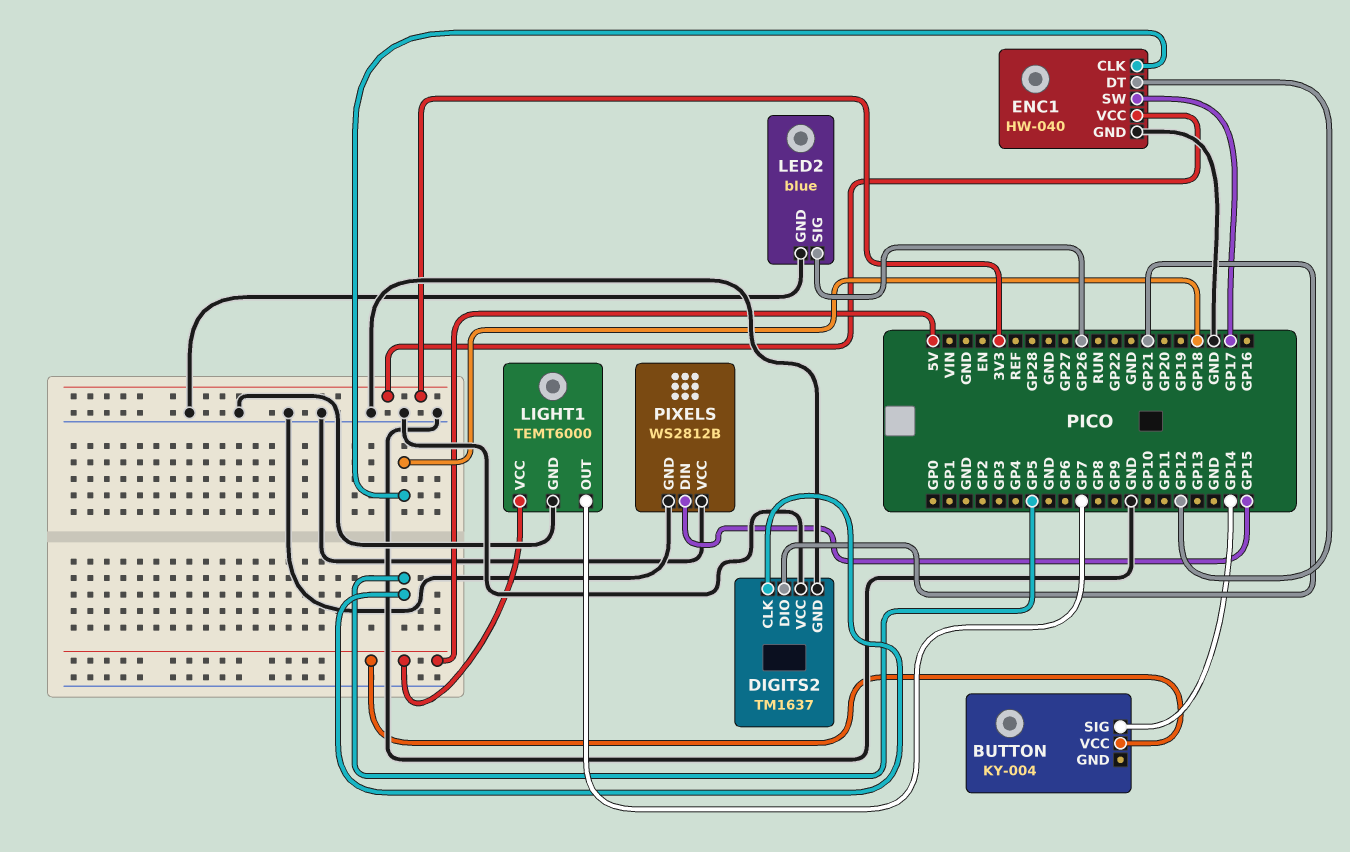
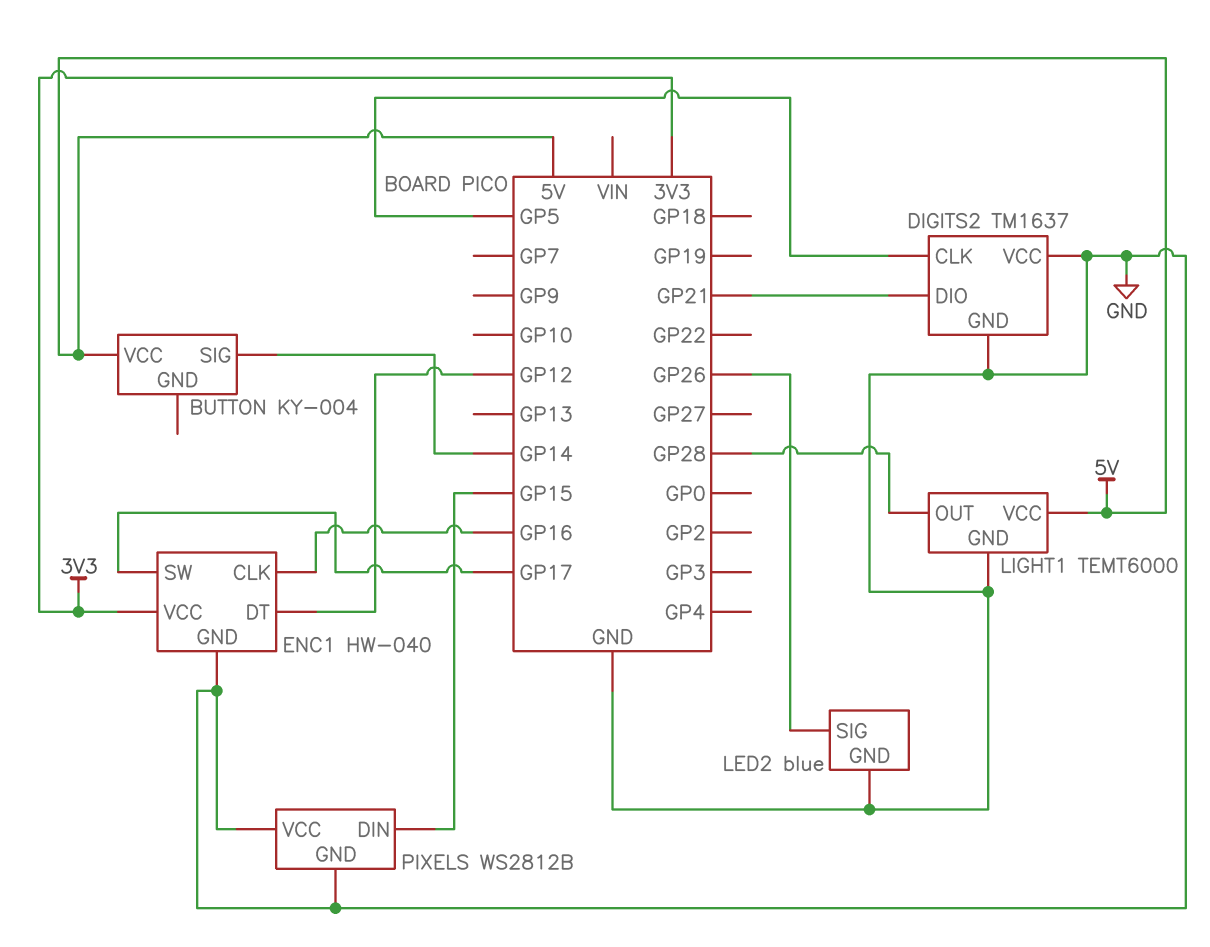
ENC1 pin CLK: GP18 -> GP16
LIGHT1 pin OUT: GP7 -> GP28

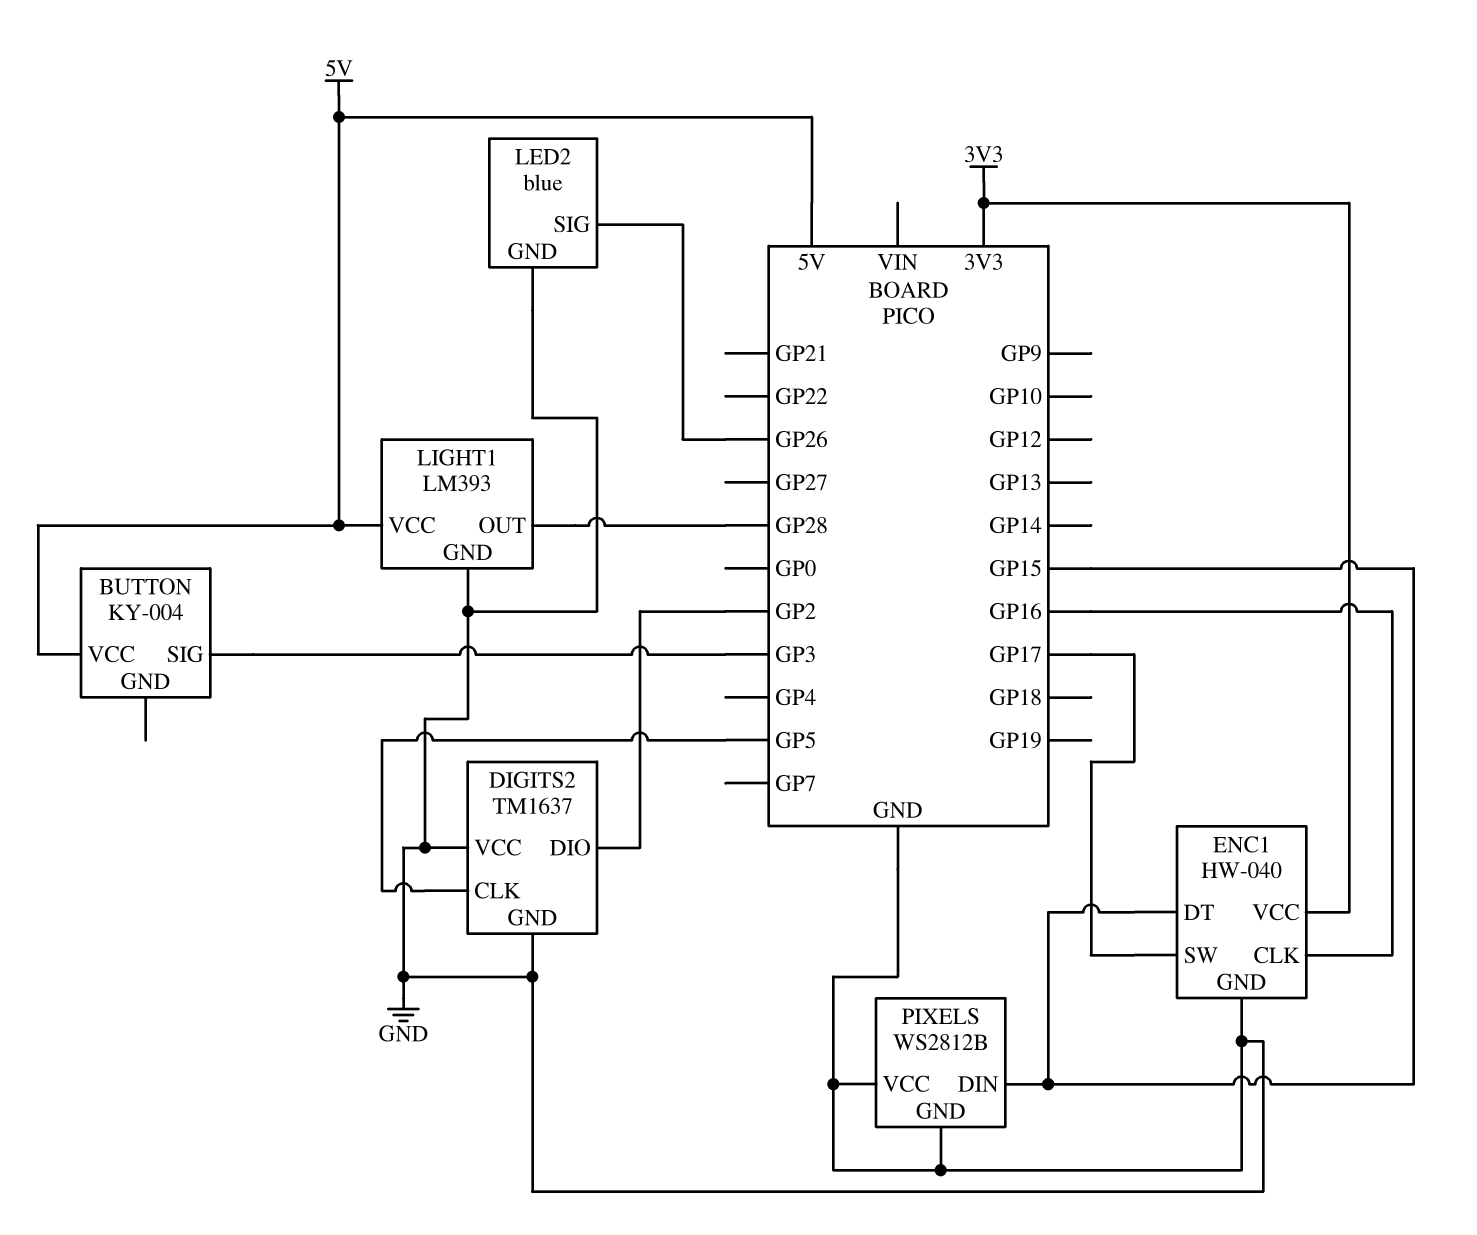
BUTTON pin SIG: GP14 -> GP3
DIGITS2 pin DIO: GP21 -> GP2
ENC1 pin DT: GP12 -> GP15
LIGHT1: TEMT6000 -> LM393

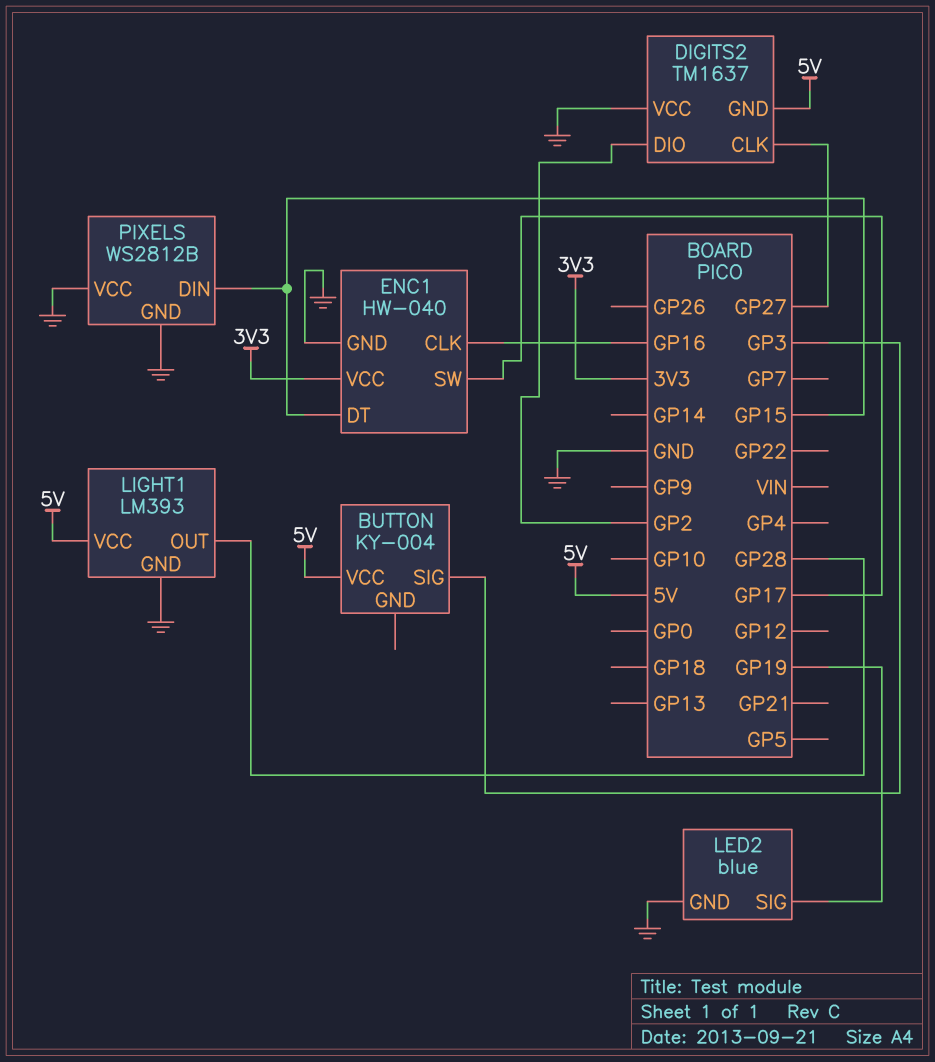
DIGITS2 pin CLK: GP5 -> GP27
DIGITS2 pin GND: GND -> 5V
LED2 pin SIG: GP26 -> GP19

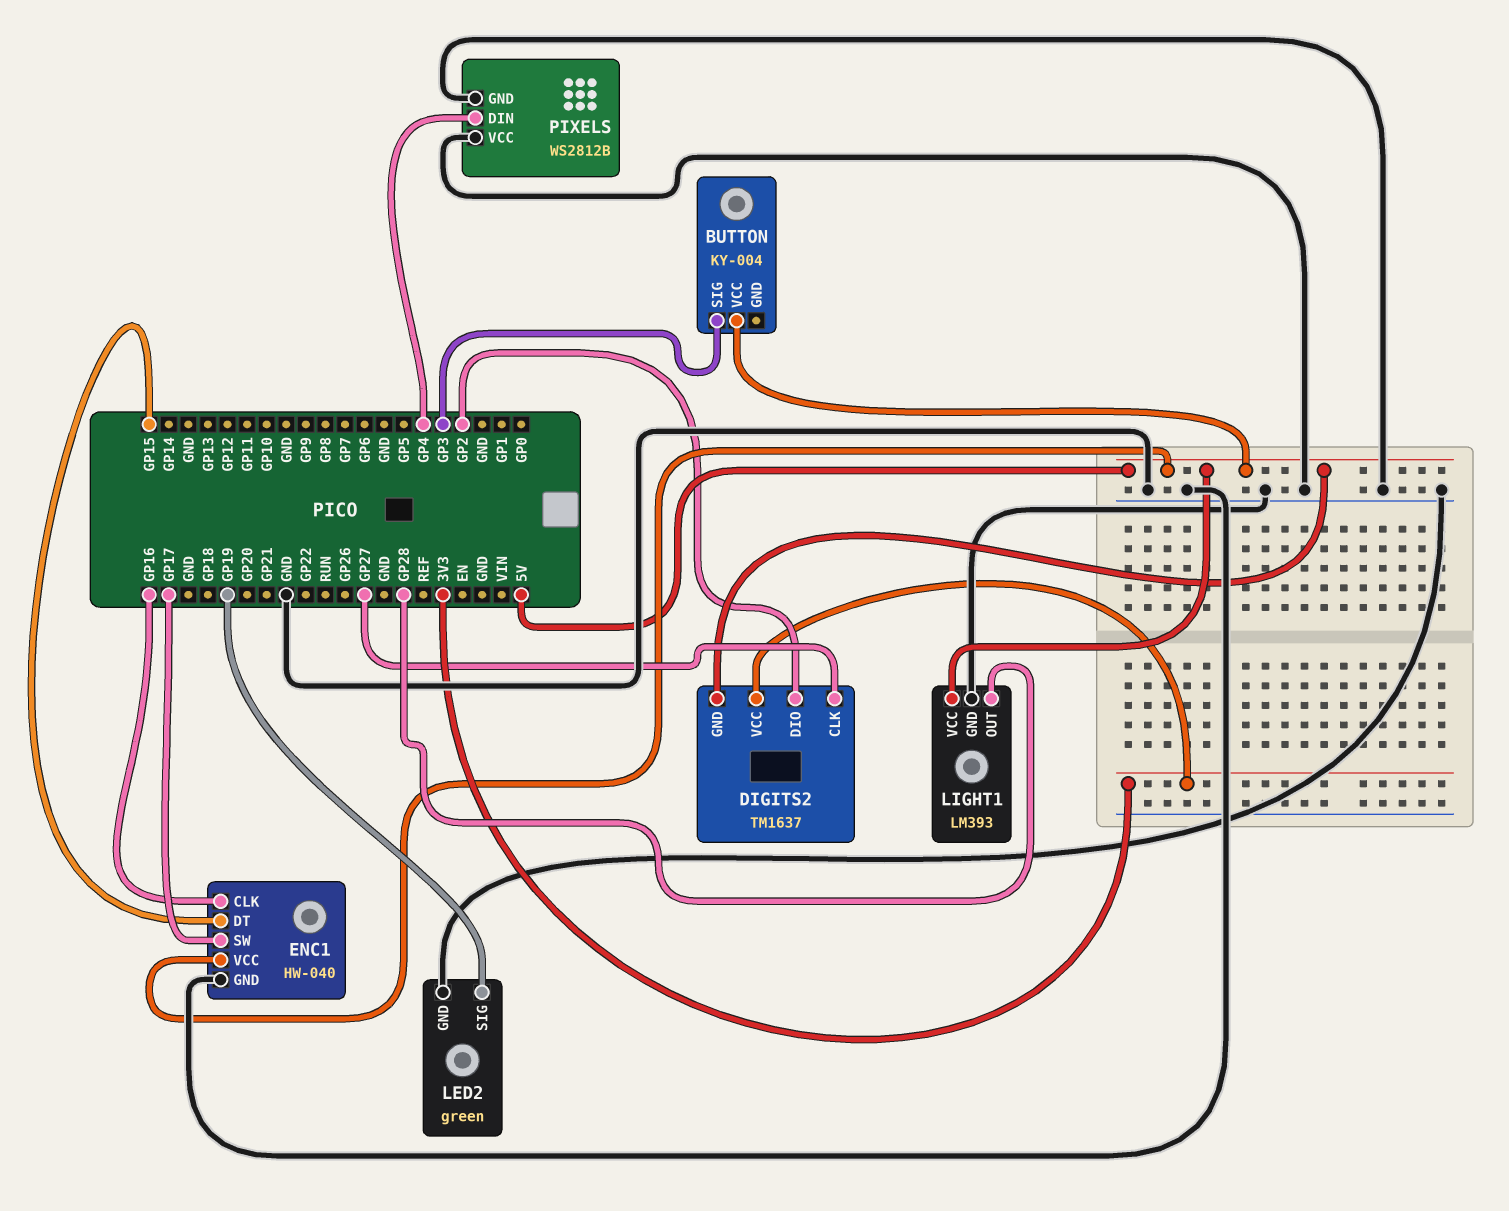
DIGITS2 pin VCC: GND -> 3V3
ENC1 pin VCC: 3V3 -> 5V
LED2: blue -> green
PIXELS pin DIN: GP15 -> GP4

